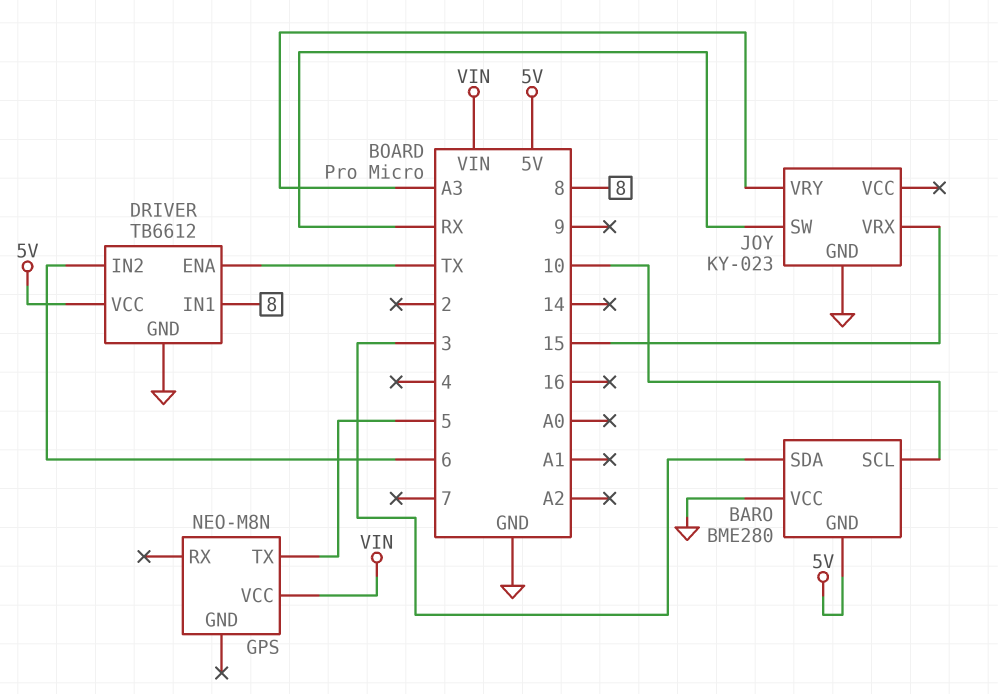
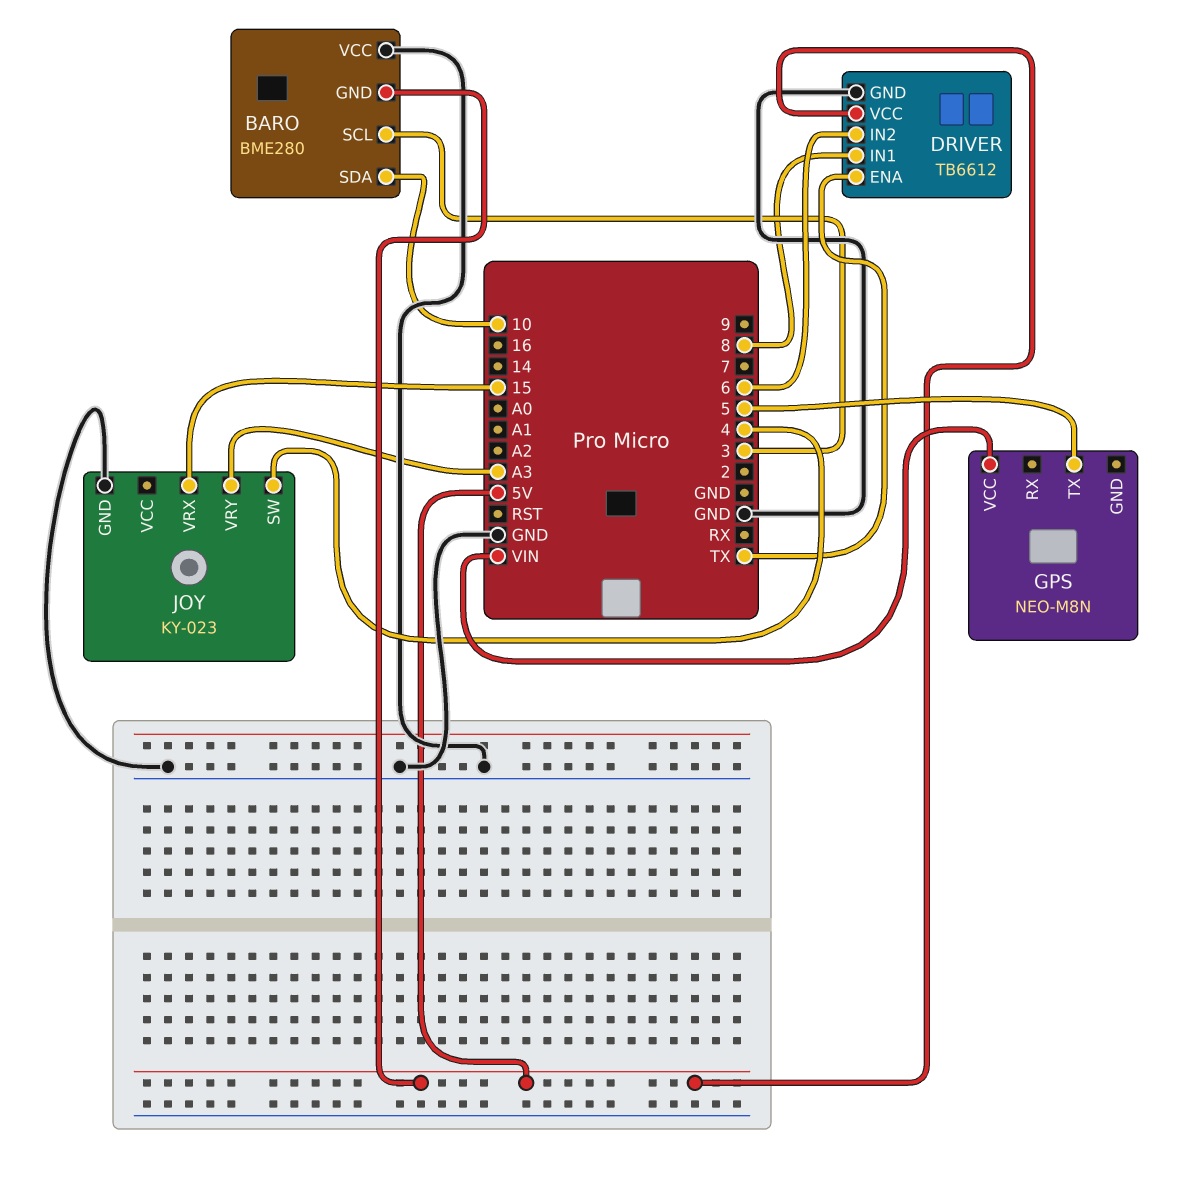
BARO pin SCL: 10 -> 3
BARO pin SDA: 3 -> 10
JOY pin SW: RX -> 4

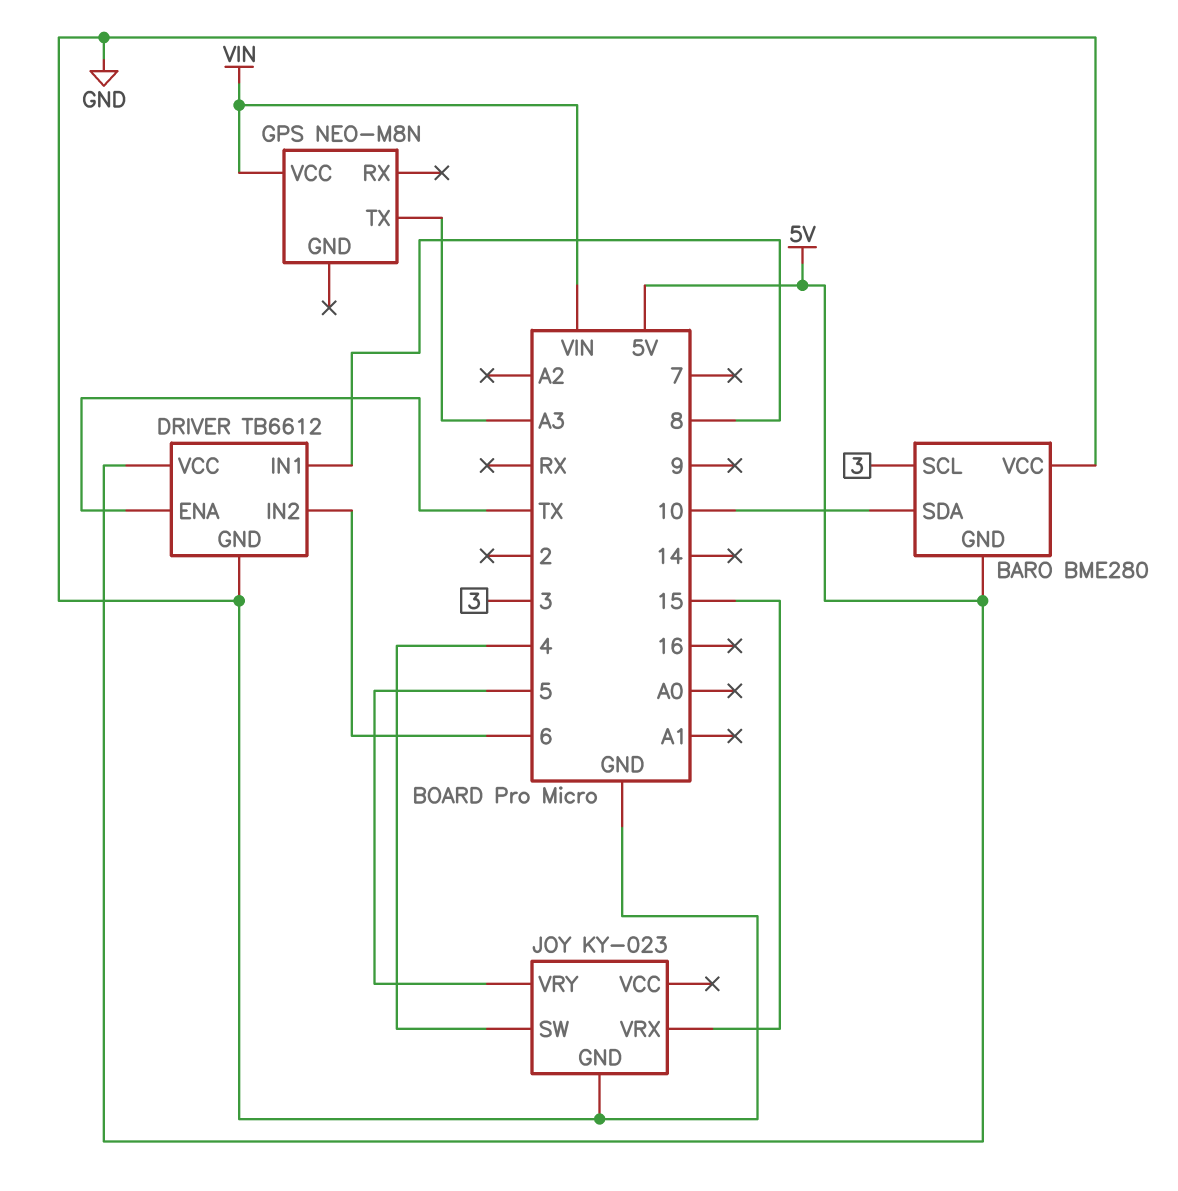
GPS pin TX: 5 -> A3
JOY pin VRY: A3 -> 5

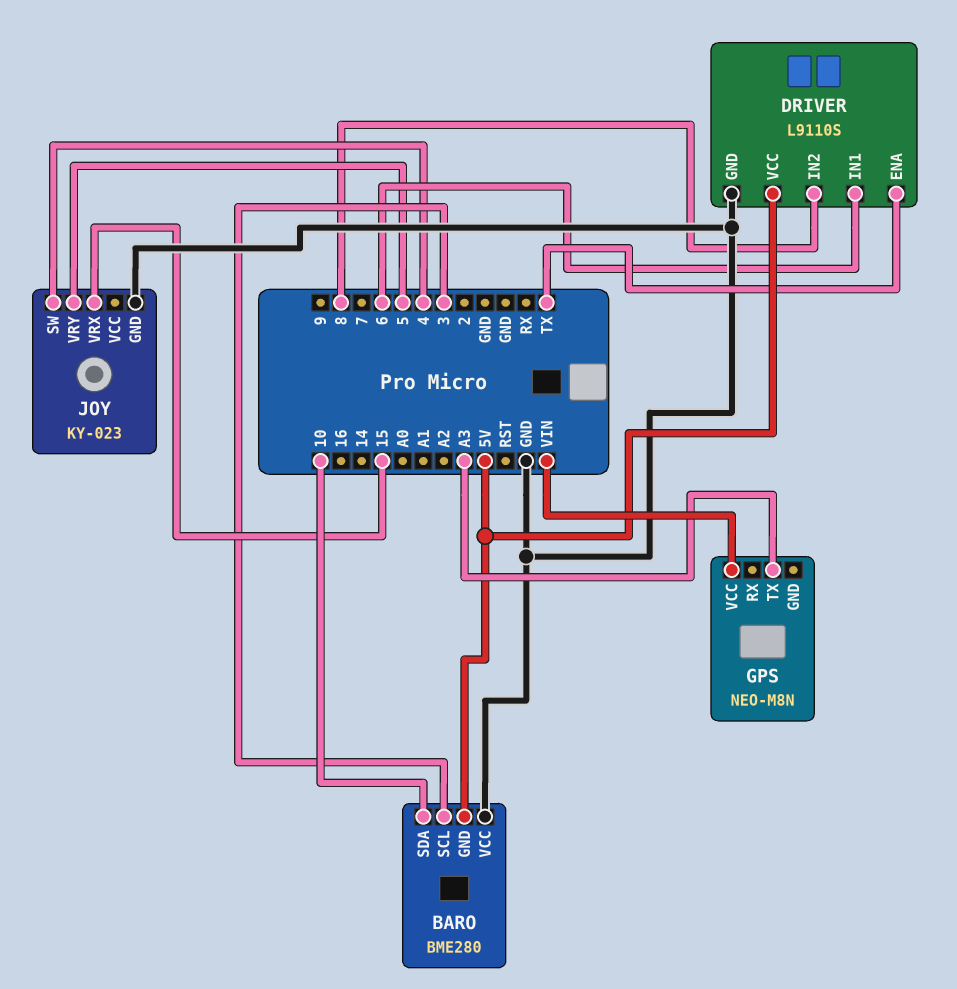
DRIVER: TB6612 -> L9110S
DRIVER pin IN1: 8 -> 6
DRIVER pin IN2: 6 -> 8

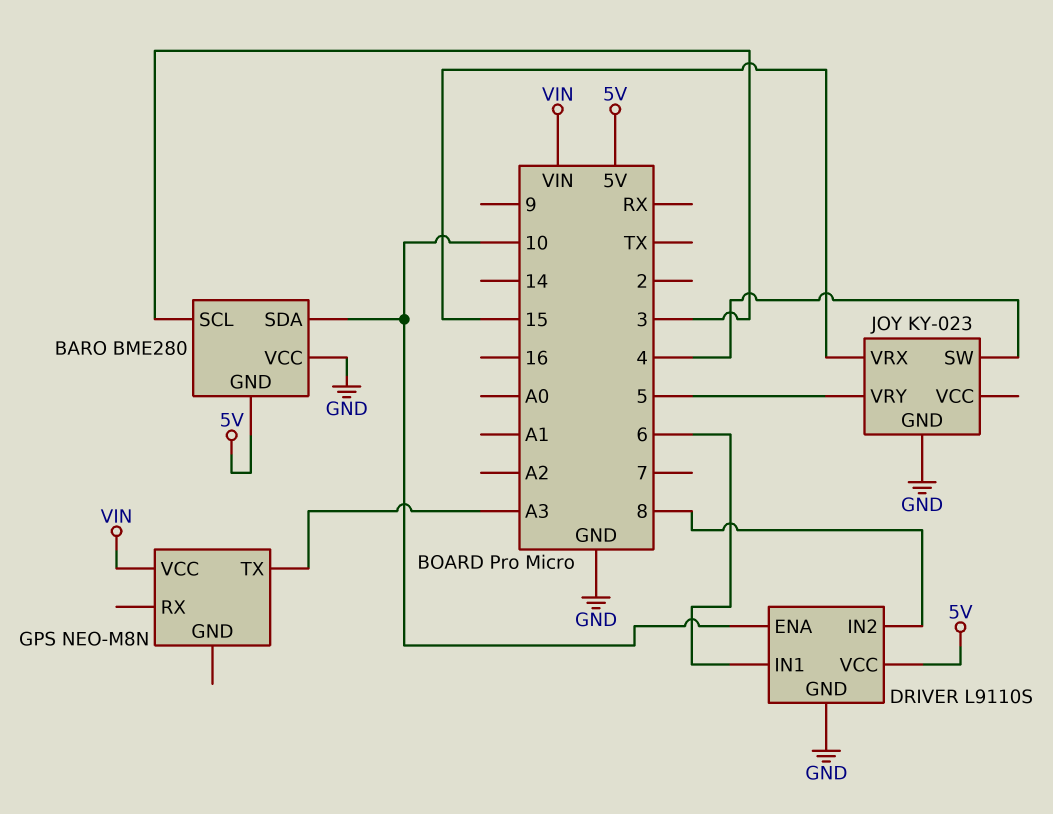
DRIVER pin ENA: TX -> 10

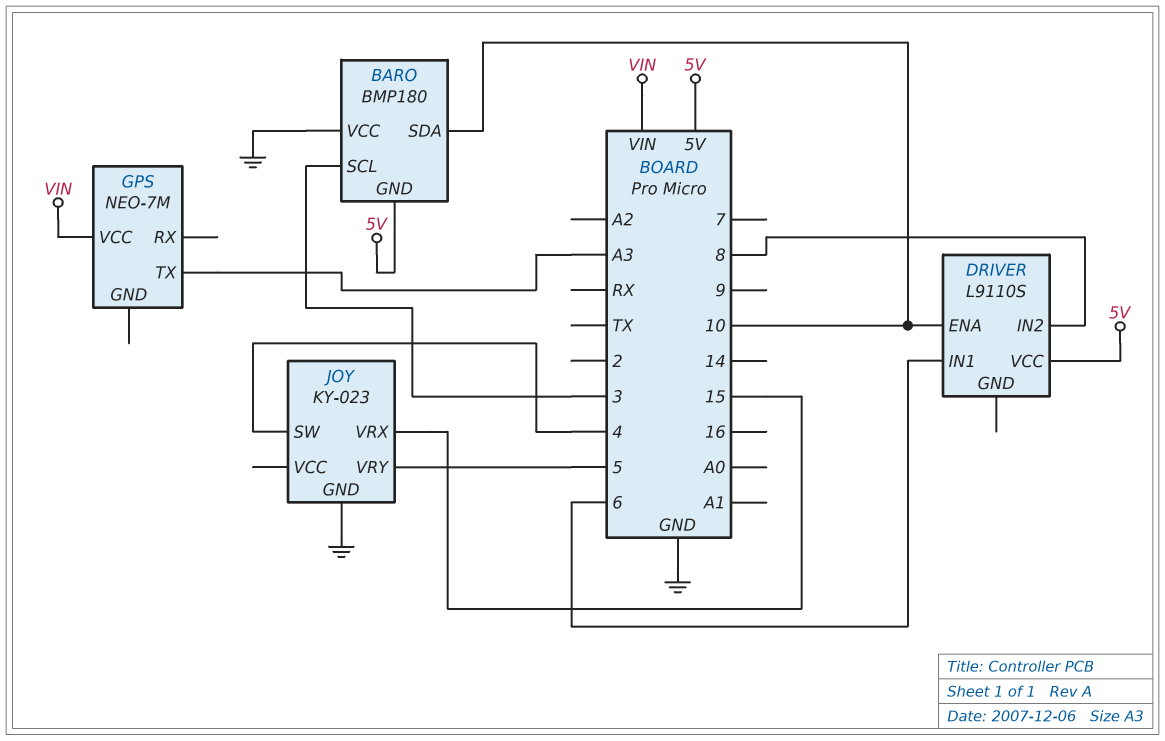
BARO: BME280 -> BMP180
DRIVER pin GND: GND -> none
GPS: NEO-M8N -> NEO-7M

